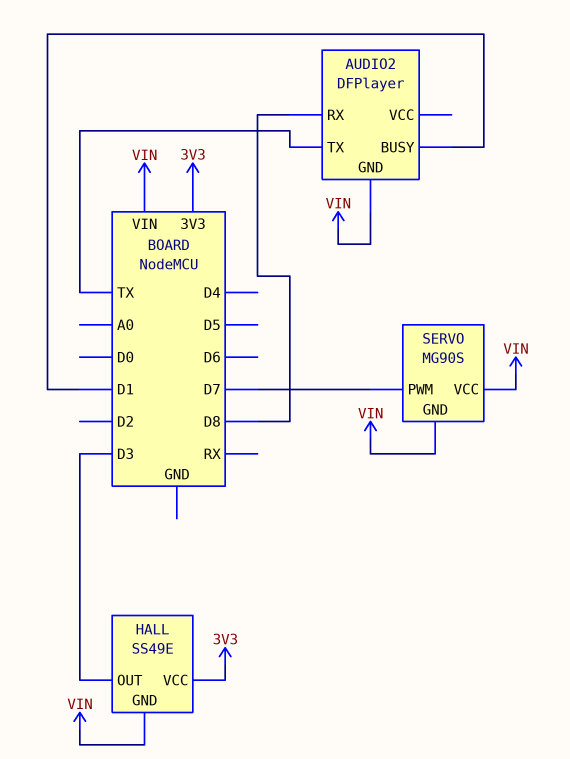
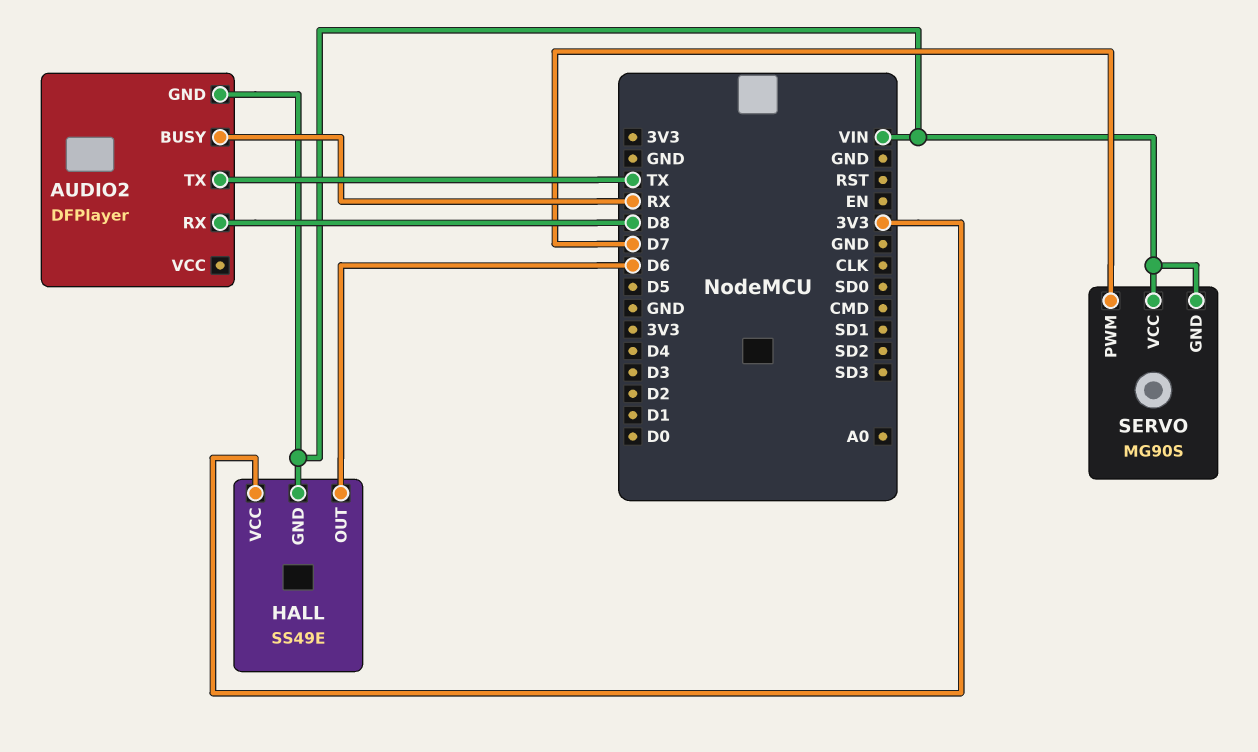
AUDIO2 pin BUSY: D1 -> RX
HALL pin OUT: D3 -> D6

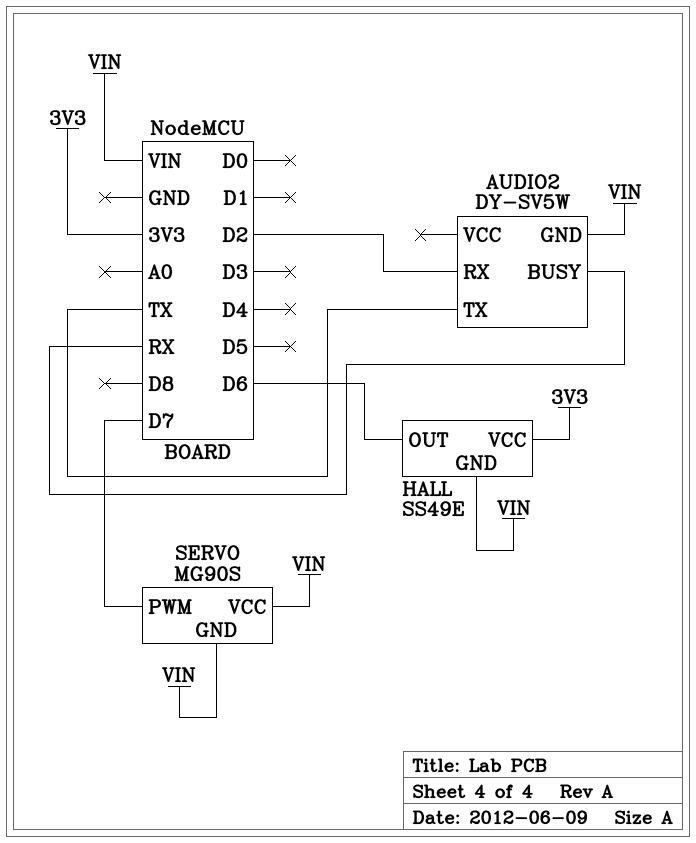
AUDIO2: DFPlayer -> DY-SV5W
AUDIO2 pin RX: D8 -> D2

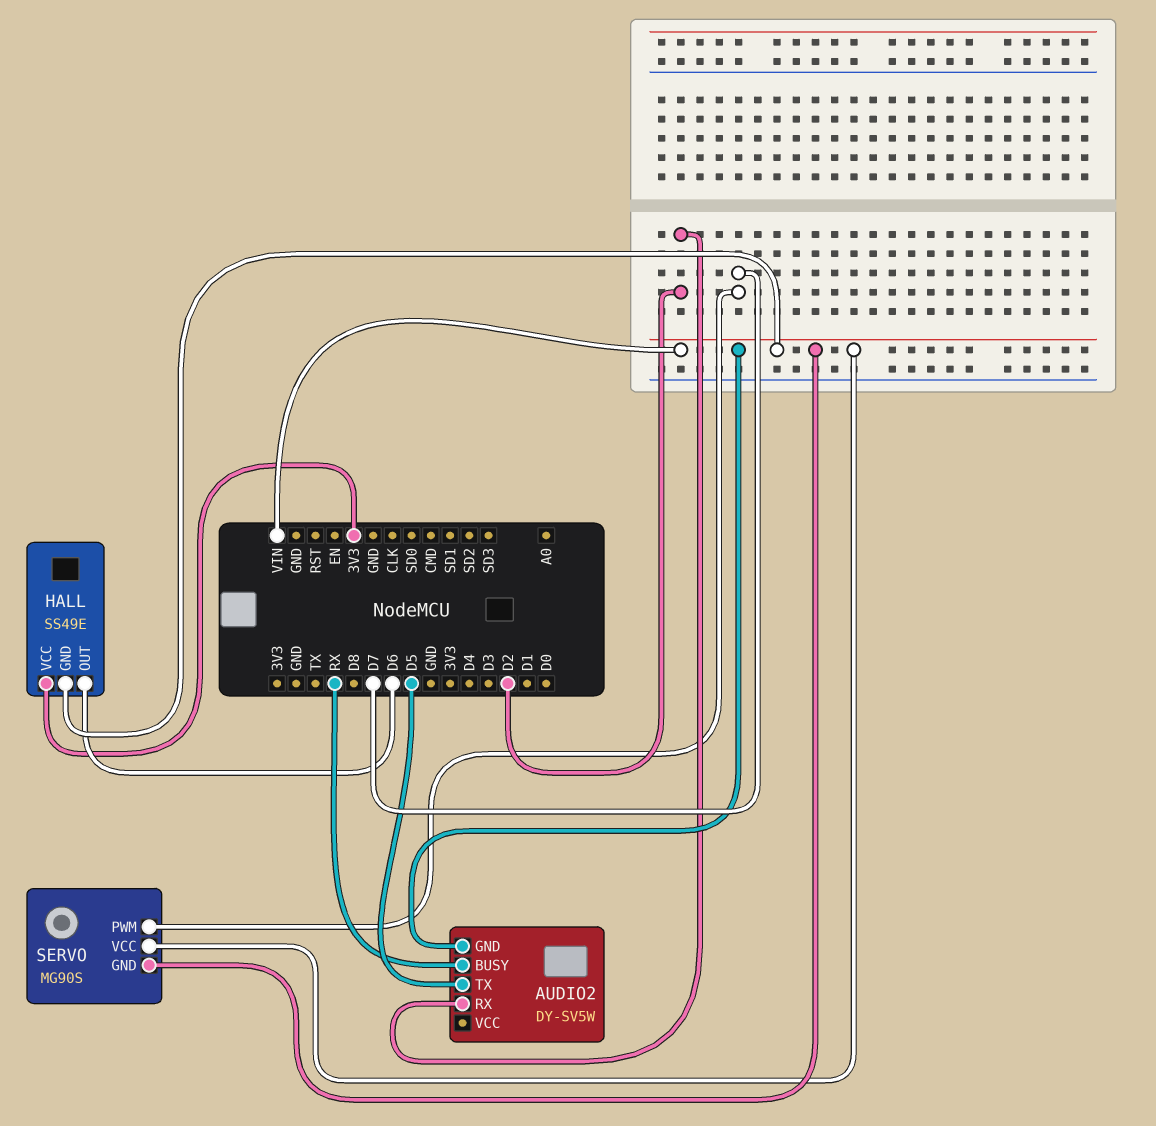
AUDIO2 pin TX: TX -> D5

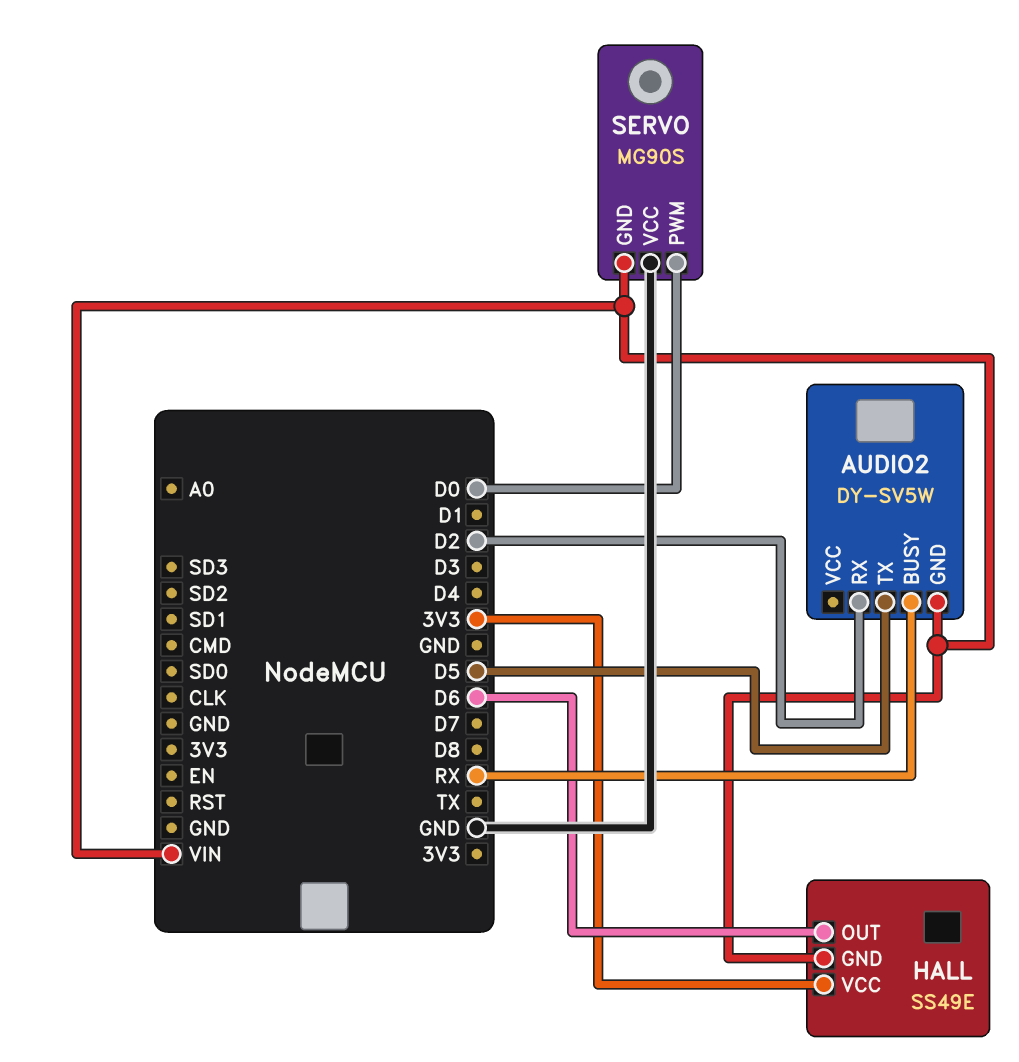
SERVO pin PWM: D7 -> D0
SERVO pin VCC: VIN -> GND

